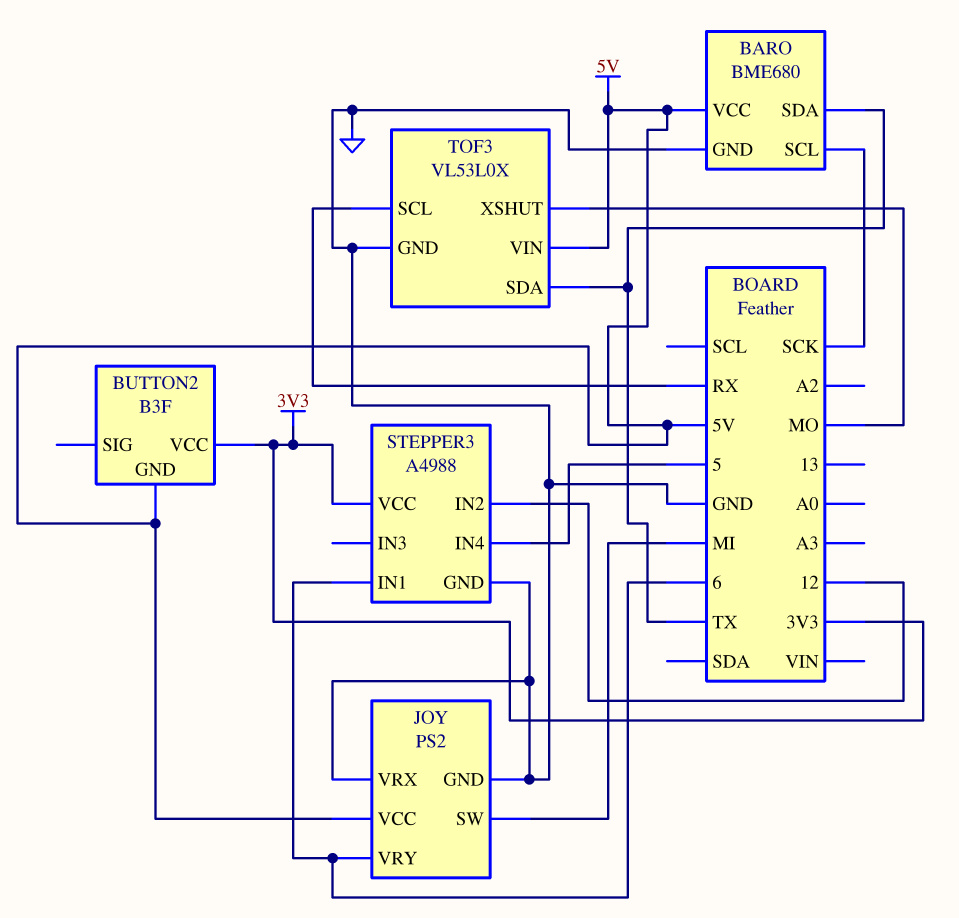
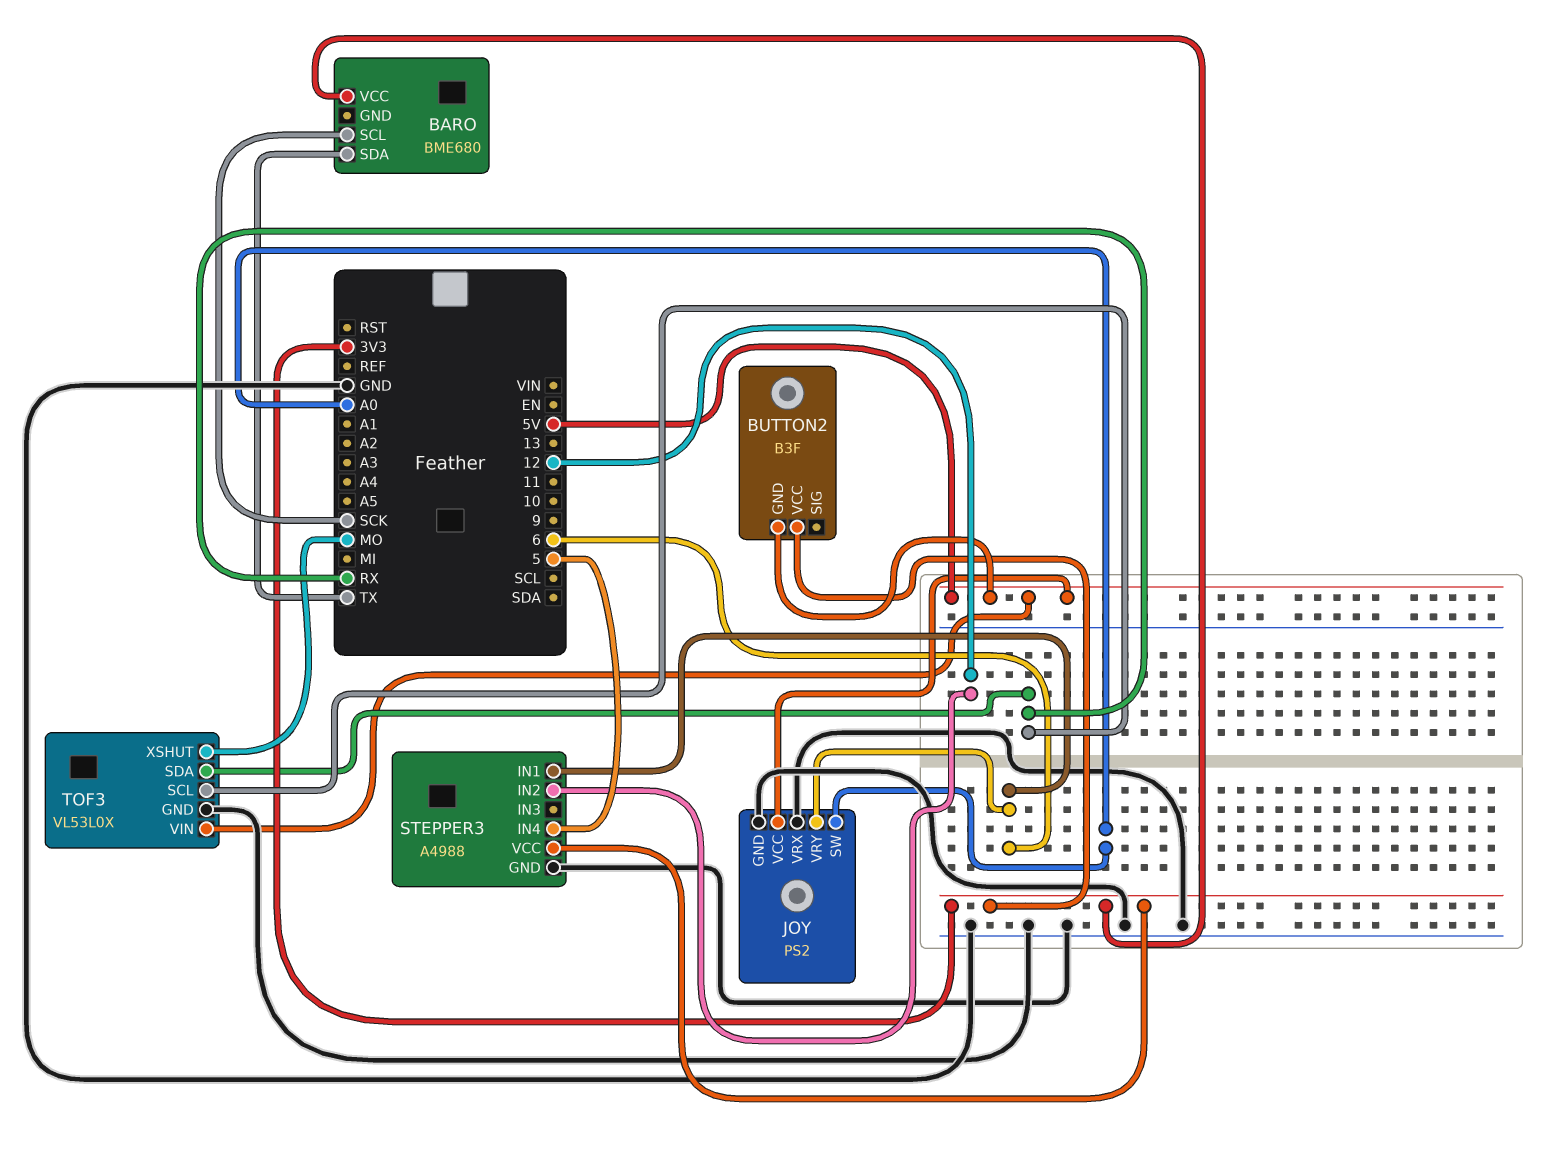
BARO pin GND: GND -> none
BARO pin VCC: 5V -> 3V3
JOY pin SW: MI -> A0
TOF3 pin SDA: TX -> RX

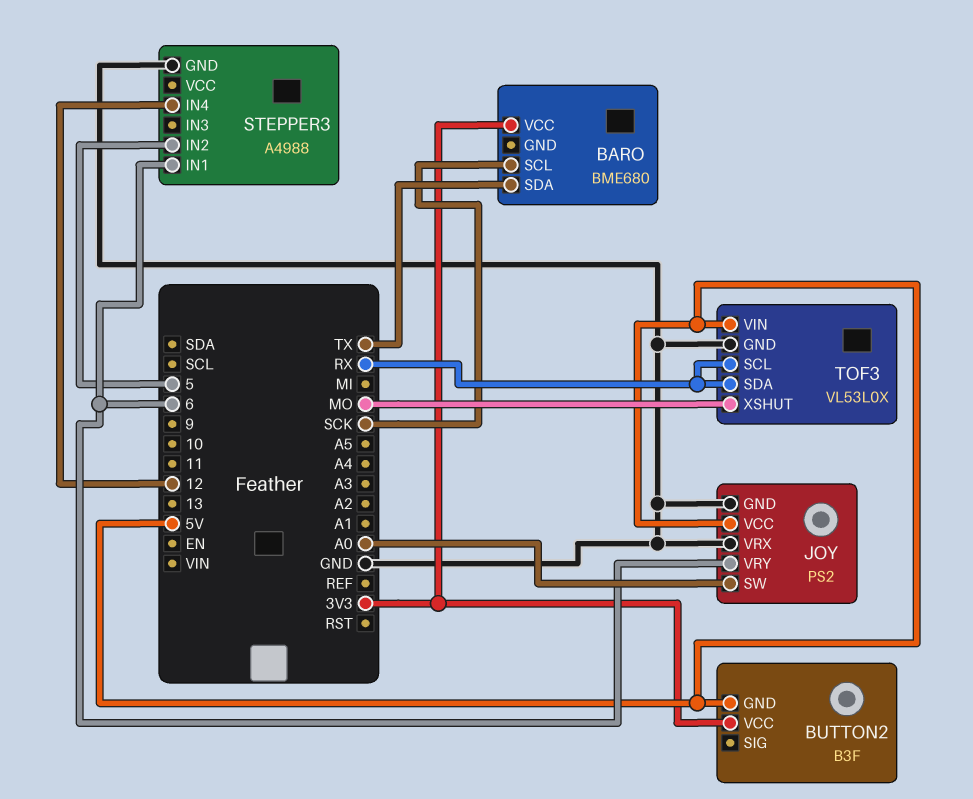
STEPPER3 pin IN2: 12 -> 5
STEPPER3 pin IN4: 5 -> 12
STEPPER3 pin VCC: 3V3 -> none

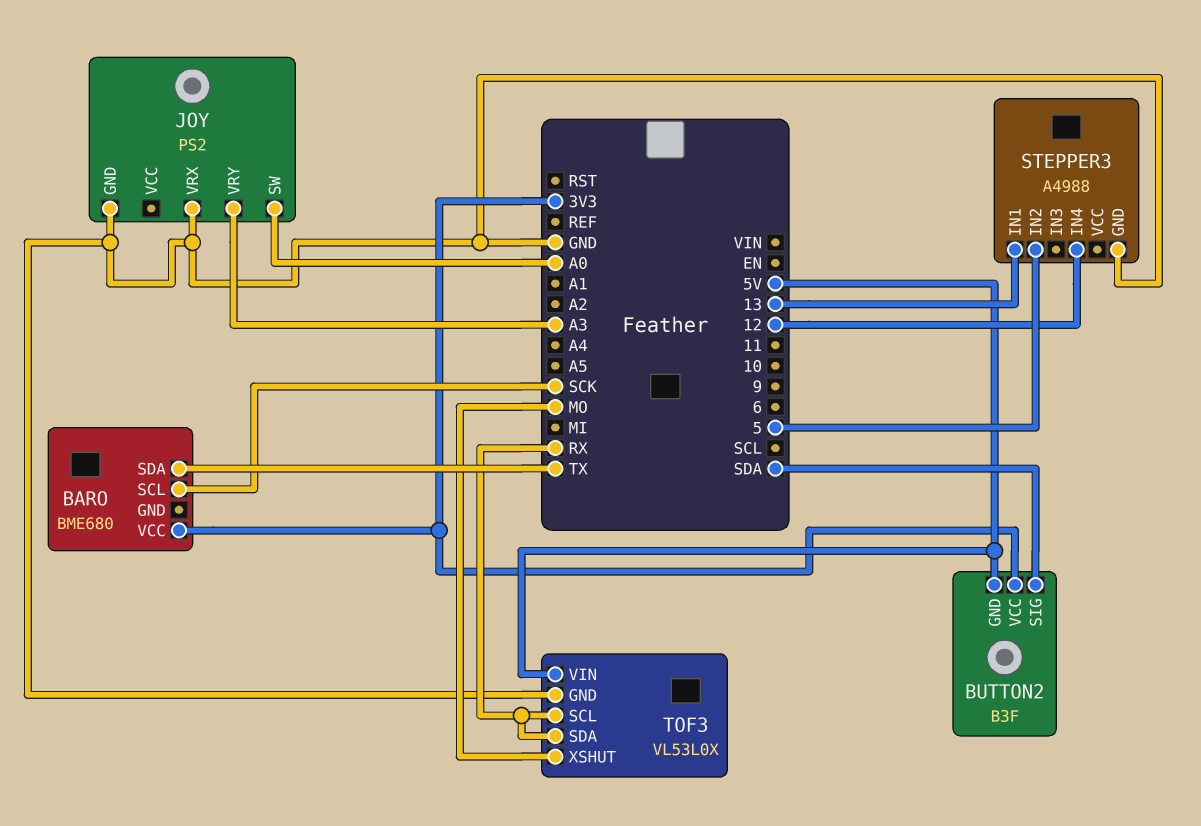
BUTTON2 pin SIG: none -> SDA
JOY pin VCC: 5V -> none
JOY pin VRY: 6 -> A3
STEPPER3 pin IN1: 6 -> 13

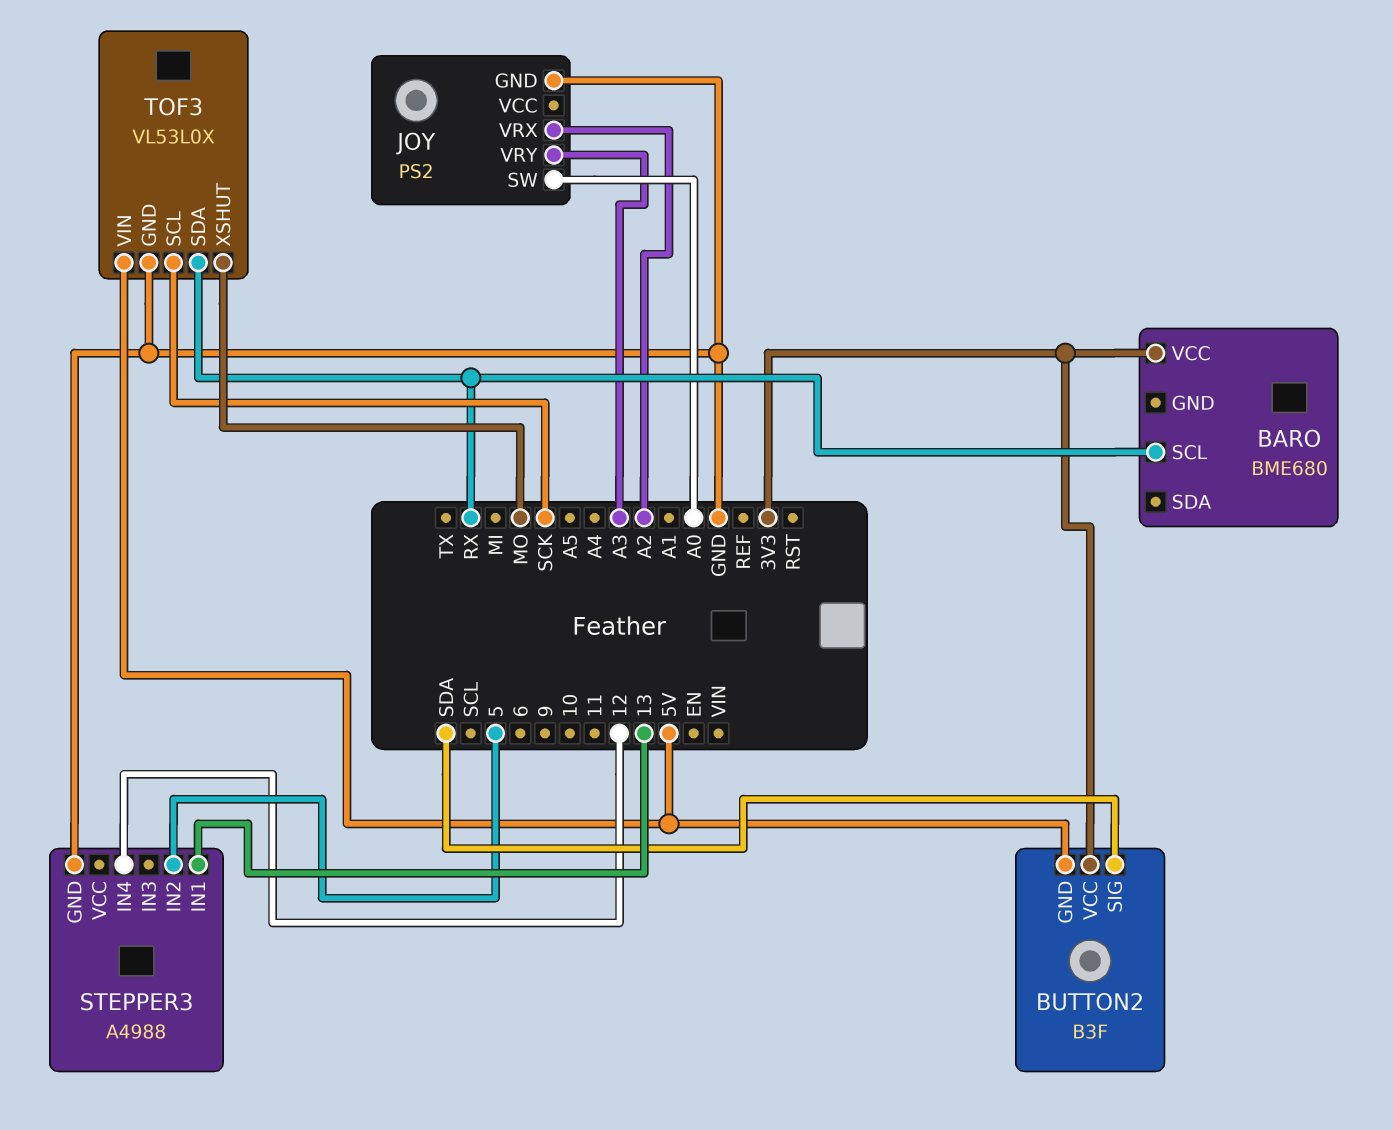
BARO pin SCL: SCK -> RX
BARO pin SDA: TX -> none
JOY pin VRX: GND -> A2
TOF3 pin SCL: RX -> SCK

